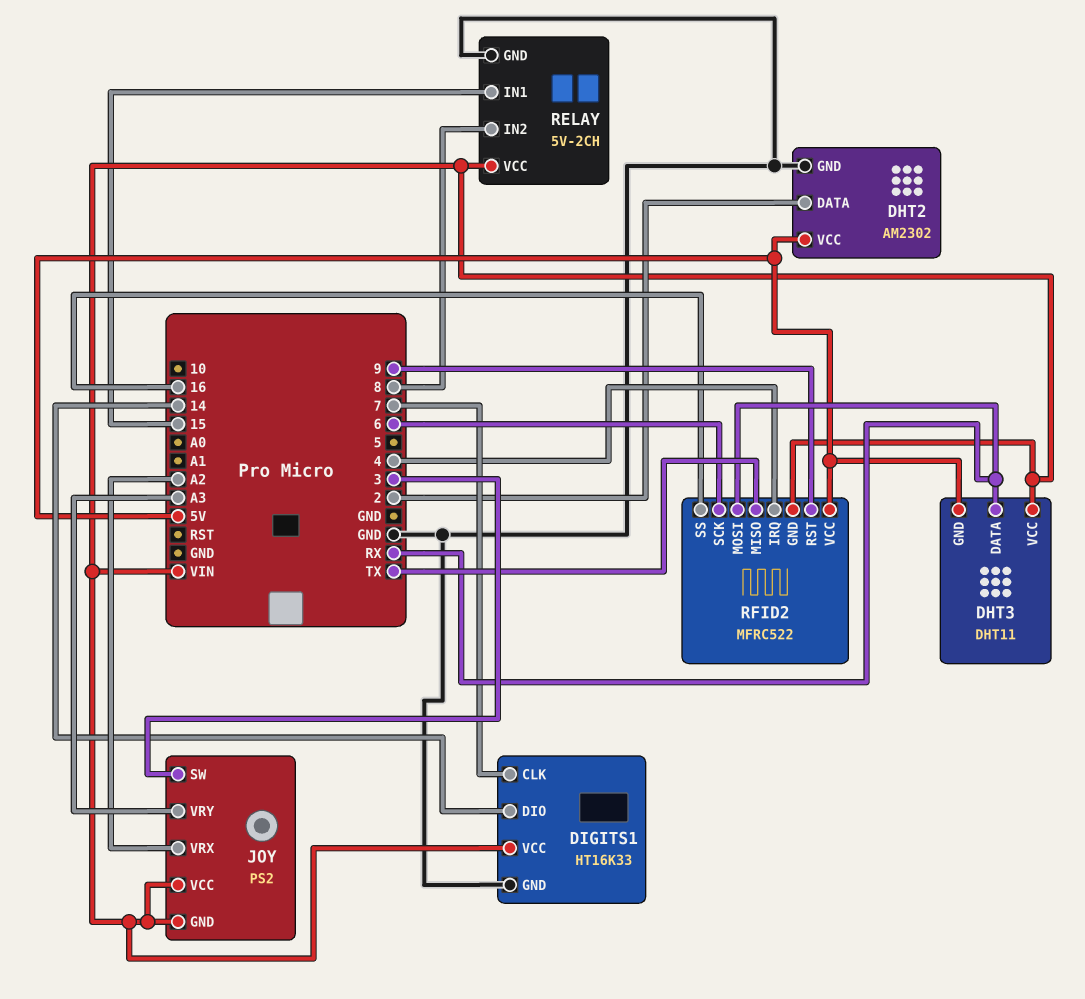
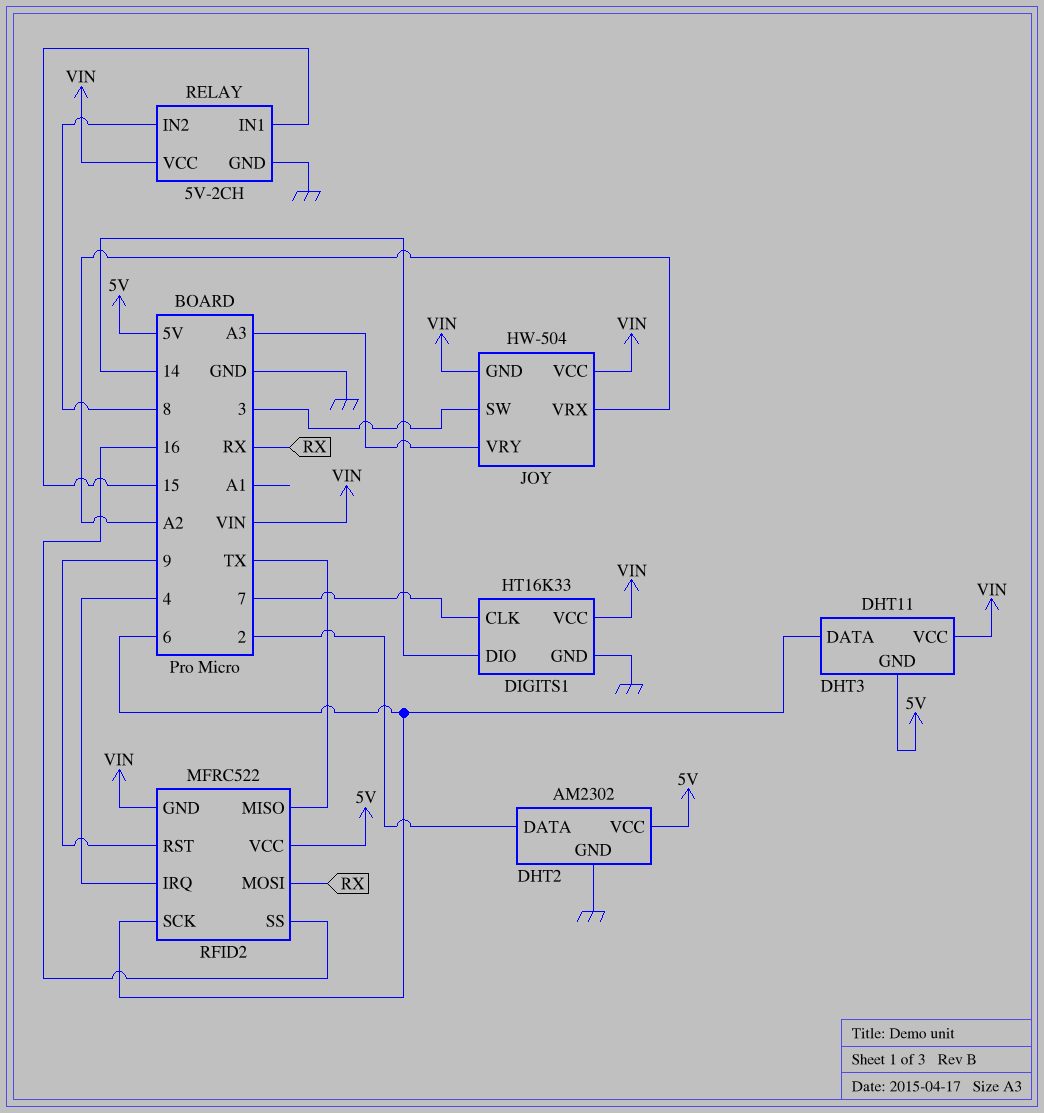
DHT3 pin DATA: RX -> 6
JOY: PS2 -> HW-504

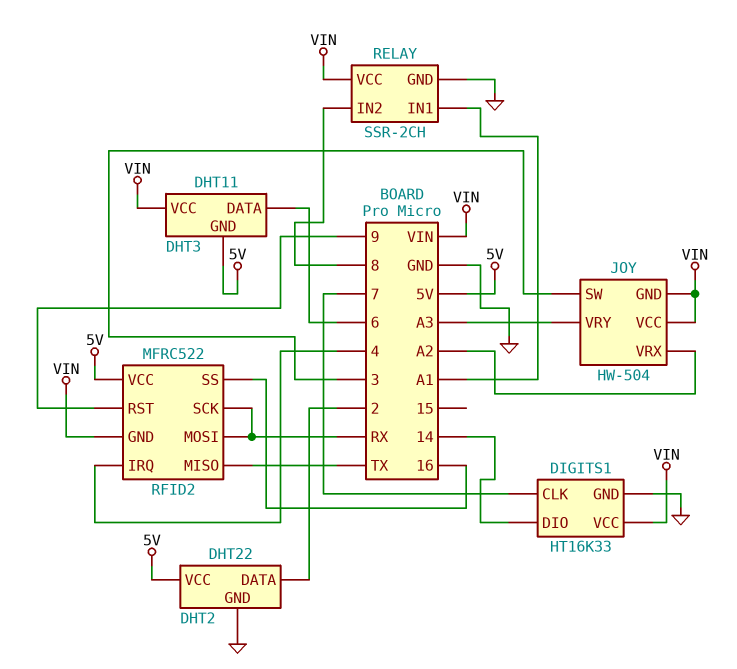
DHT2: AM2302 -> DHT22
RELAY: 5V-2CH -> SSR-2CH
RELAY pin IN1: 15 -> A1
RFID2 pin SCK: 6 -> RX

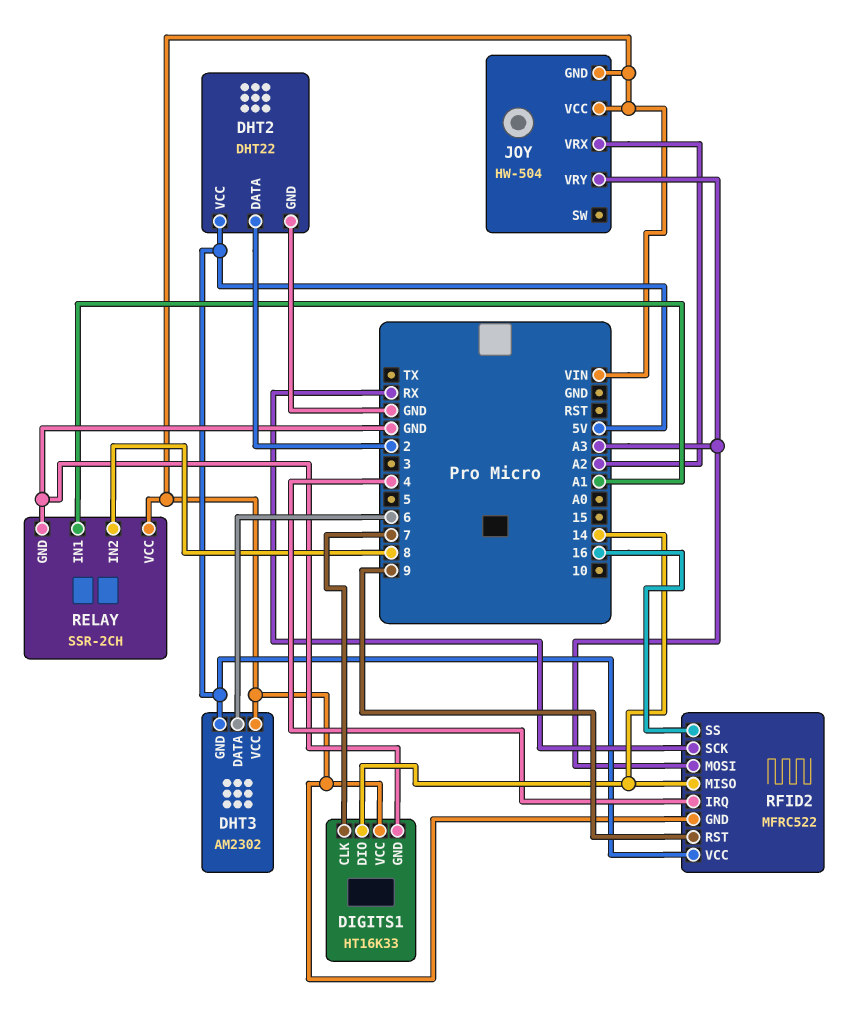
DHT3: DHT11 -> AM2302
JOY pin SW: 3 -> none
RFID2 pin MISO: TX -> 14
RFID2 pin MOSI: RX -> A3

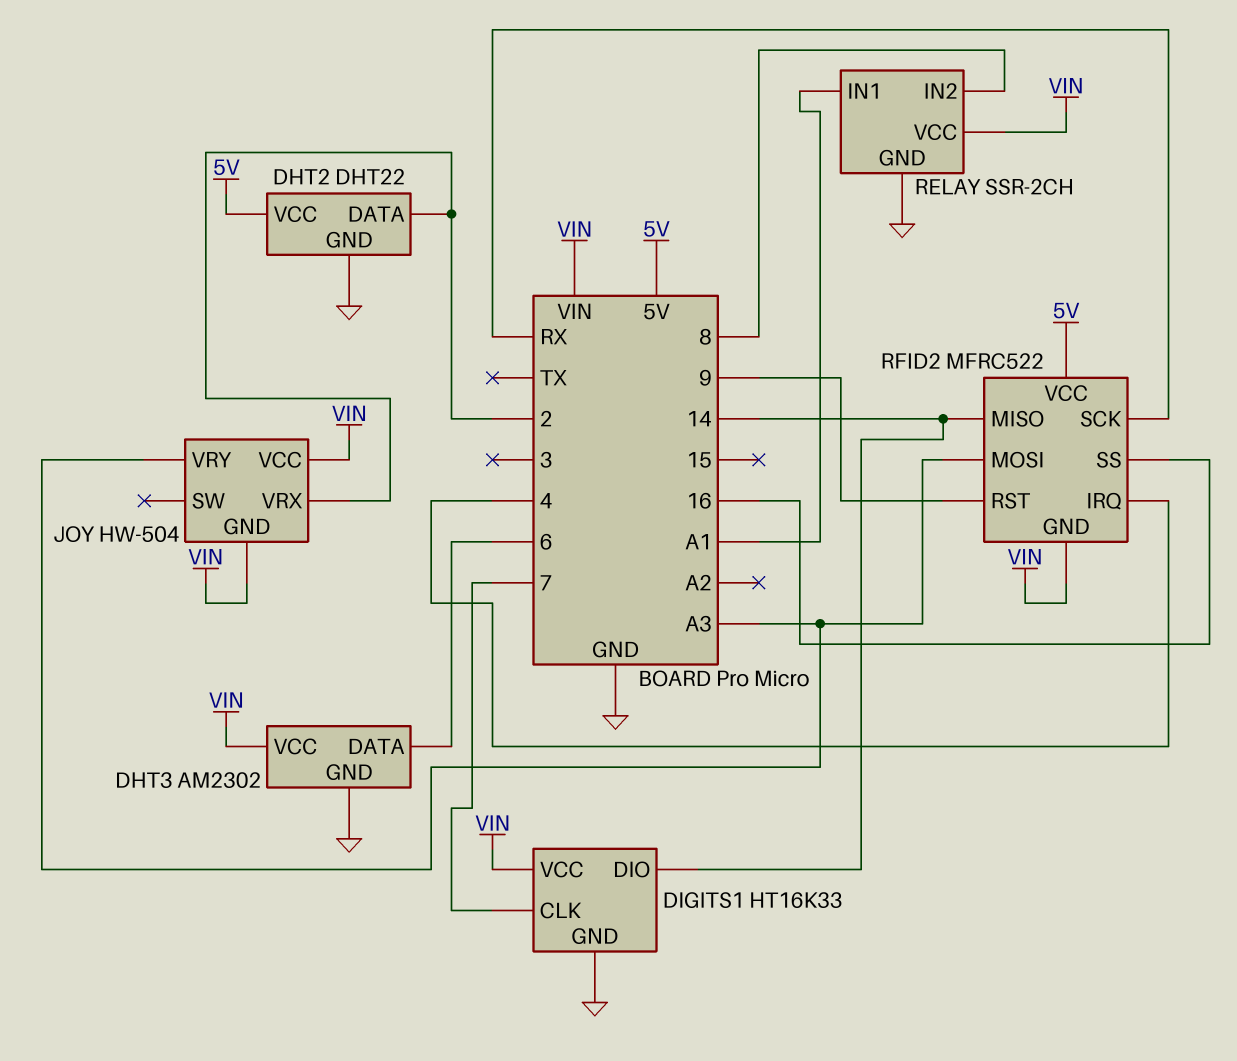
DHT3 pin GND: 5V -> GND
JOY pin VRX: A2 -> 2

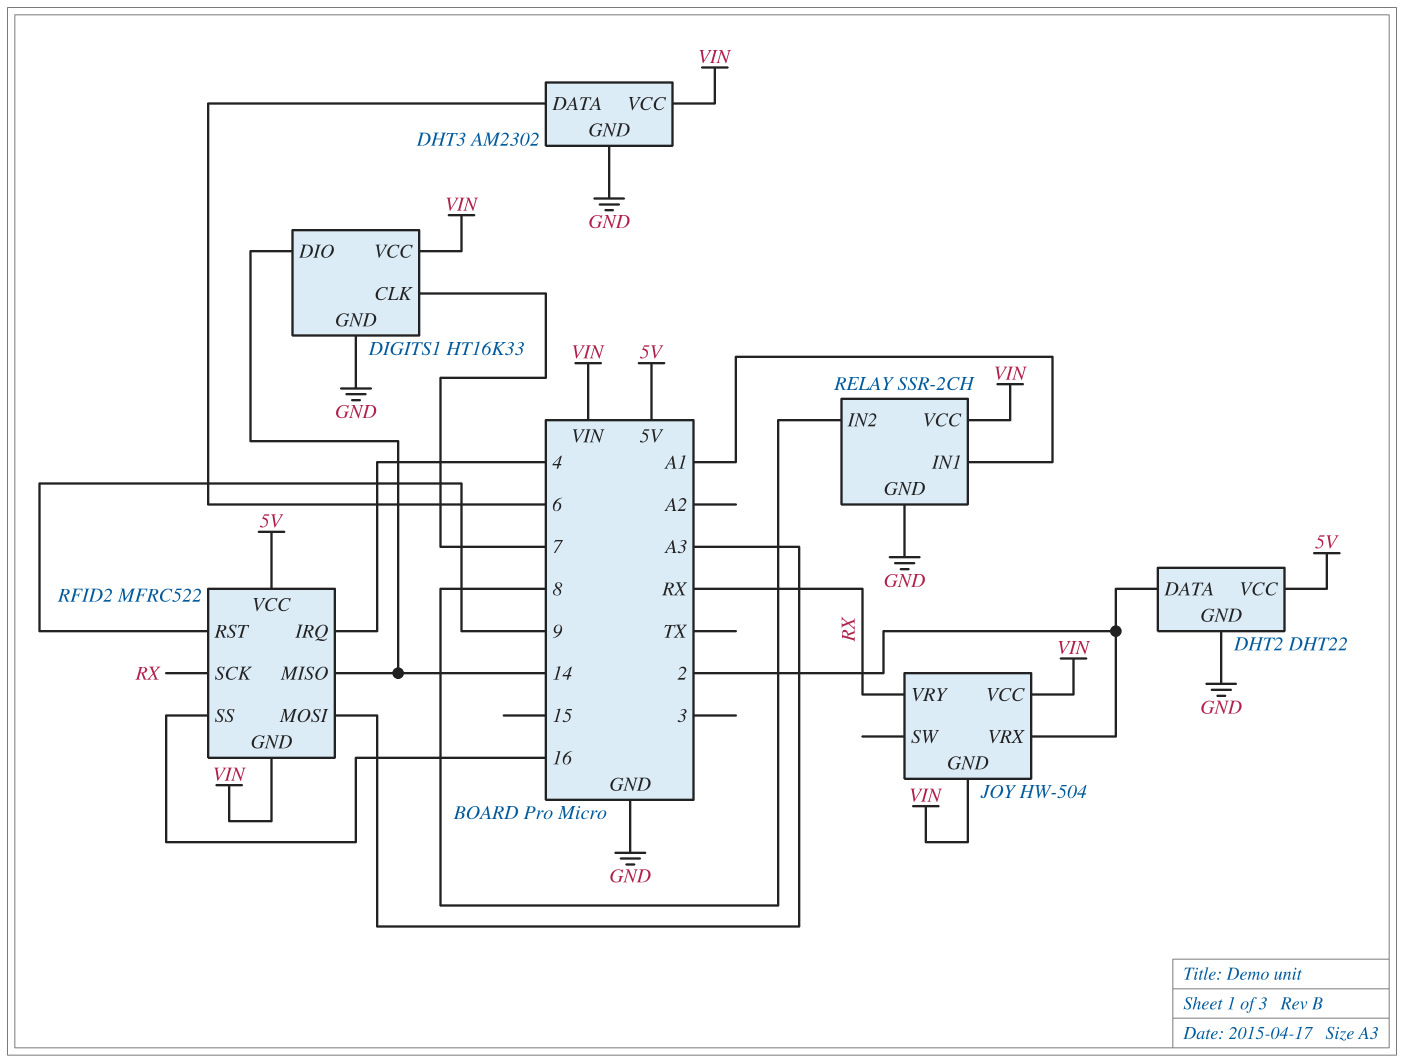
JOY pin VRY: A3 -> RX

